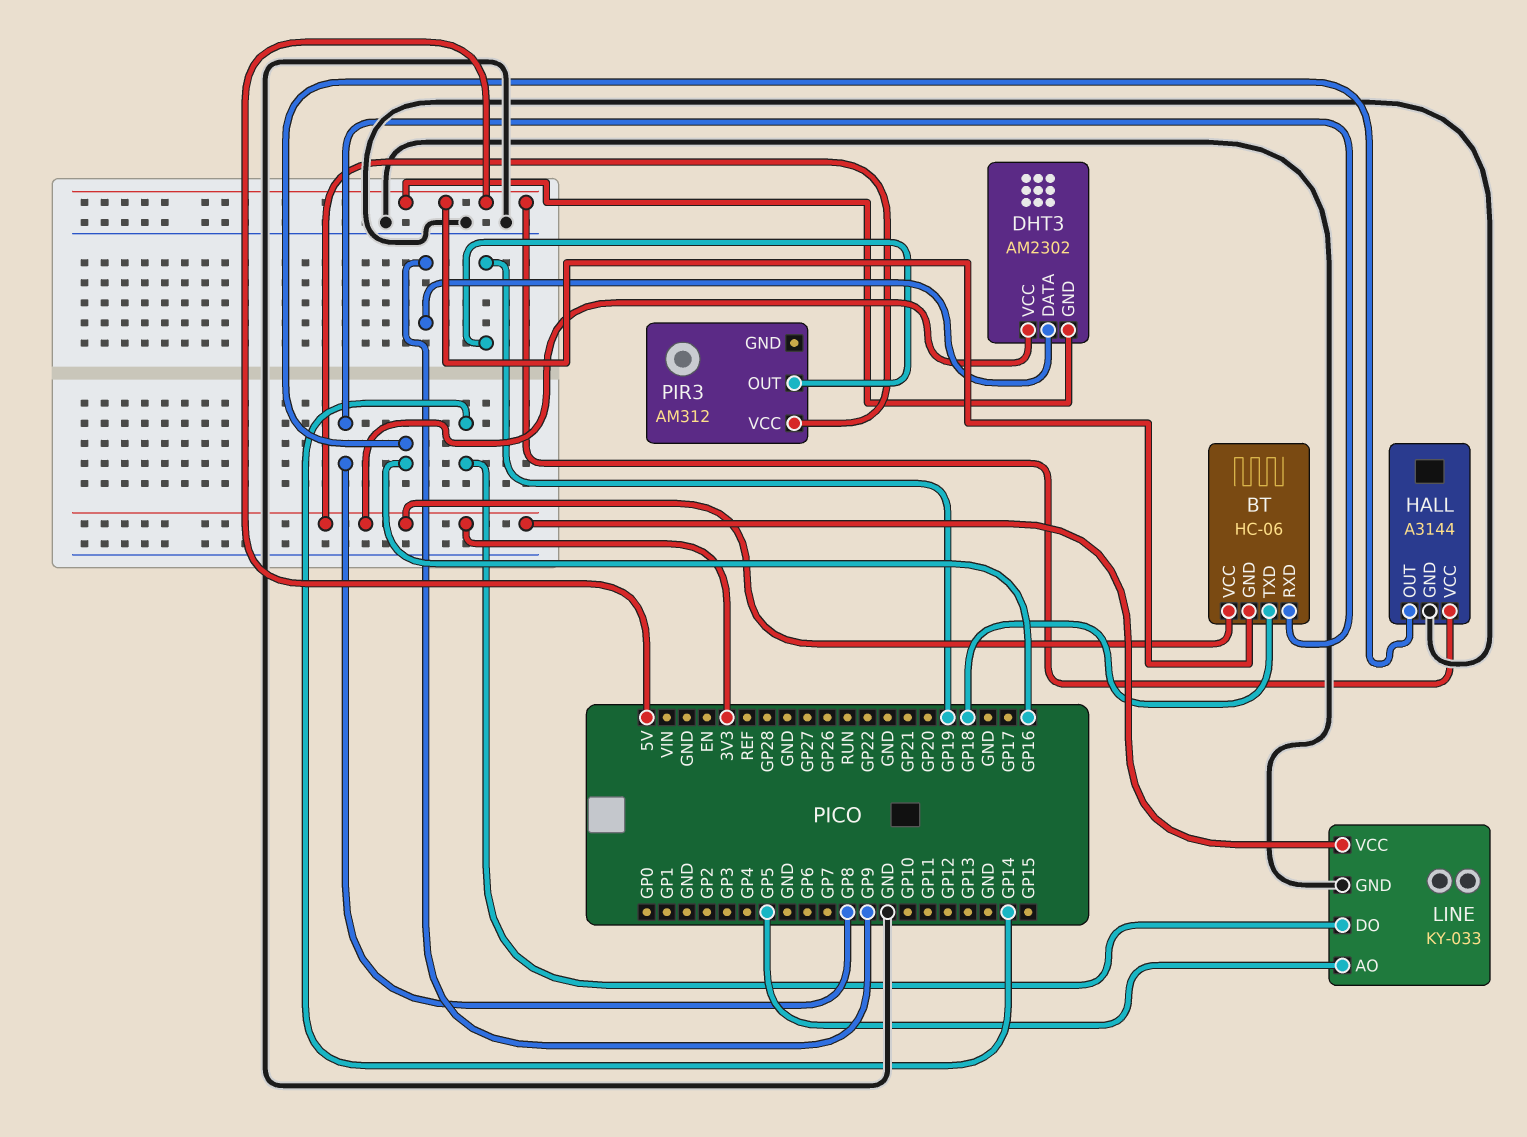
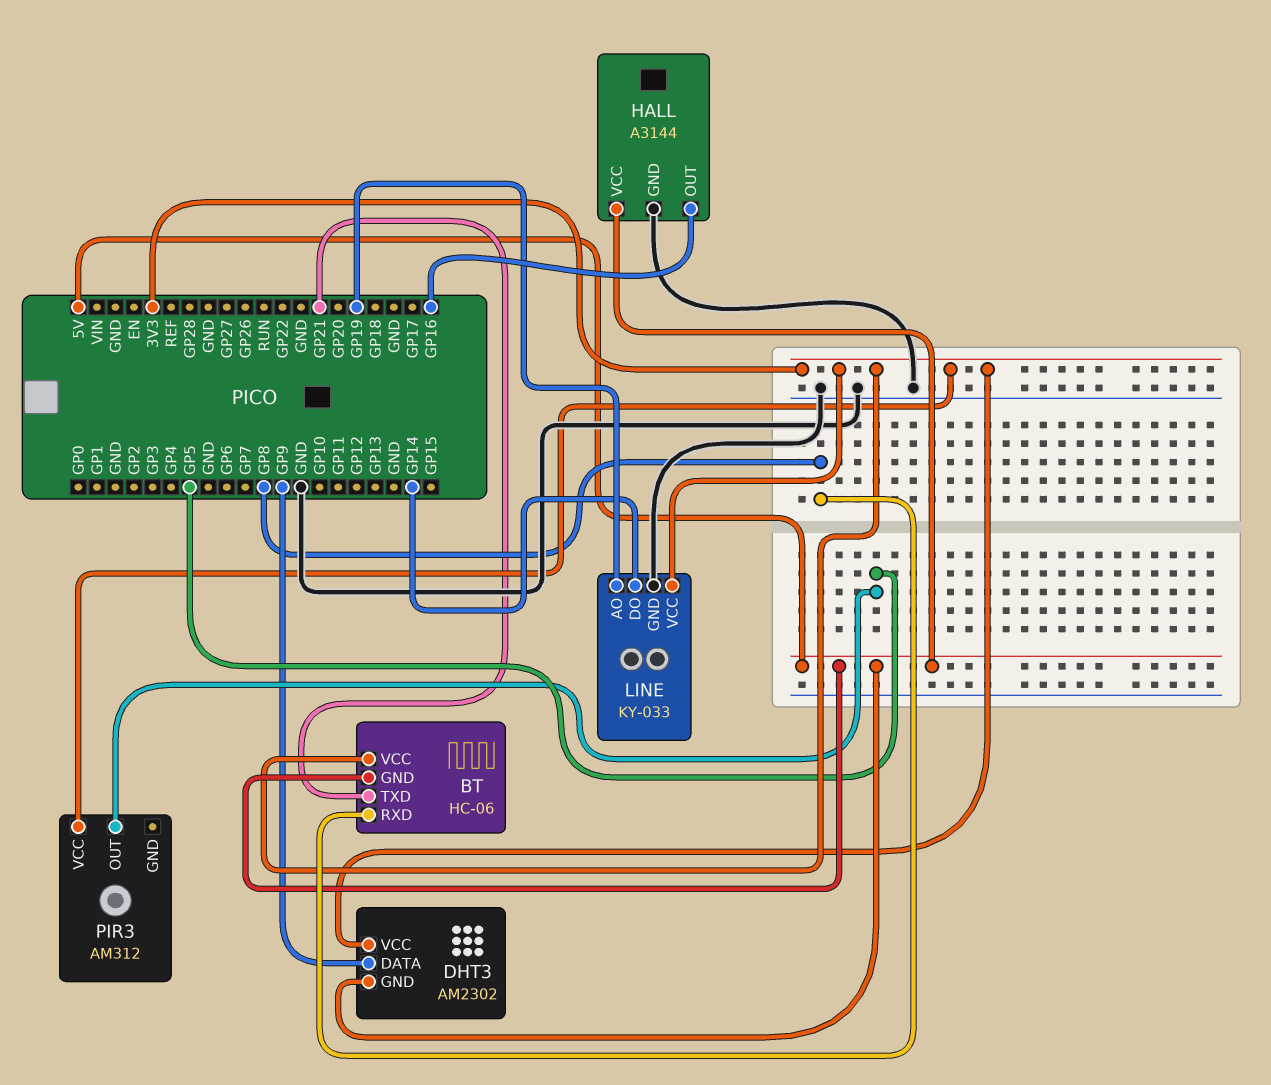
BT pin TXD: GP18 -> GP21
LINE pin AO: GP5 -> GP19
PIR3 pin OUT: GP19 -> GP5

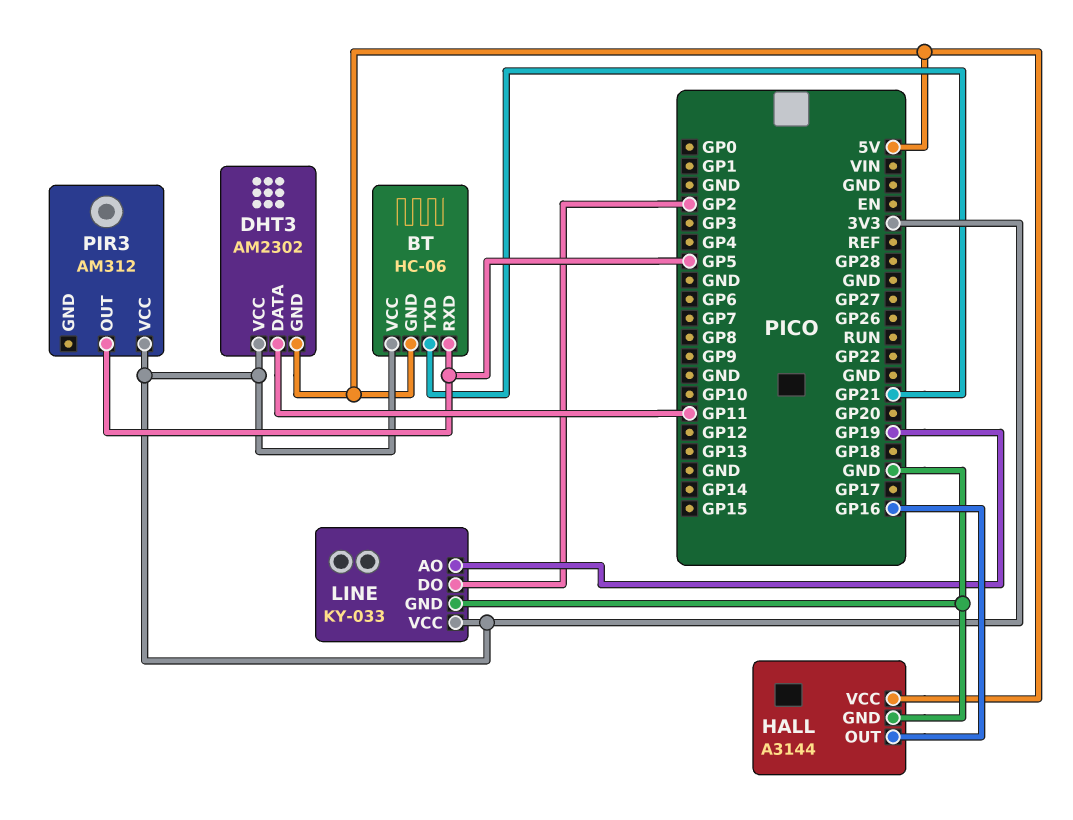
BT pin RXD: GP8 -> GP5
DHT3 pin DATA: GP9 -> GP11
LINE pin DO: GP14 -> GP2

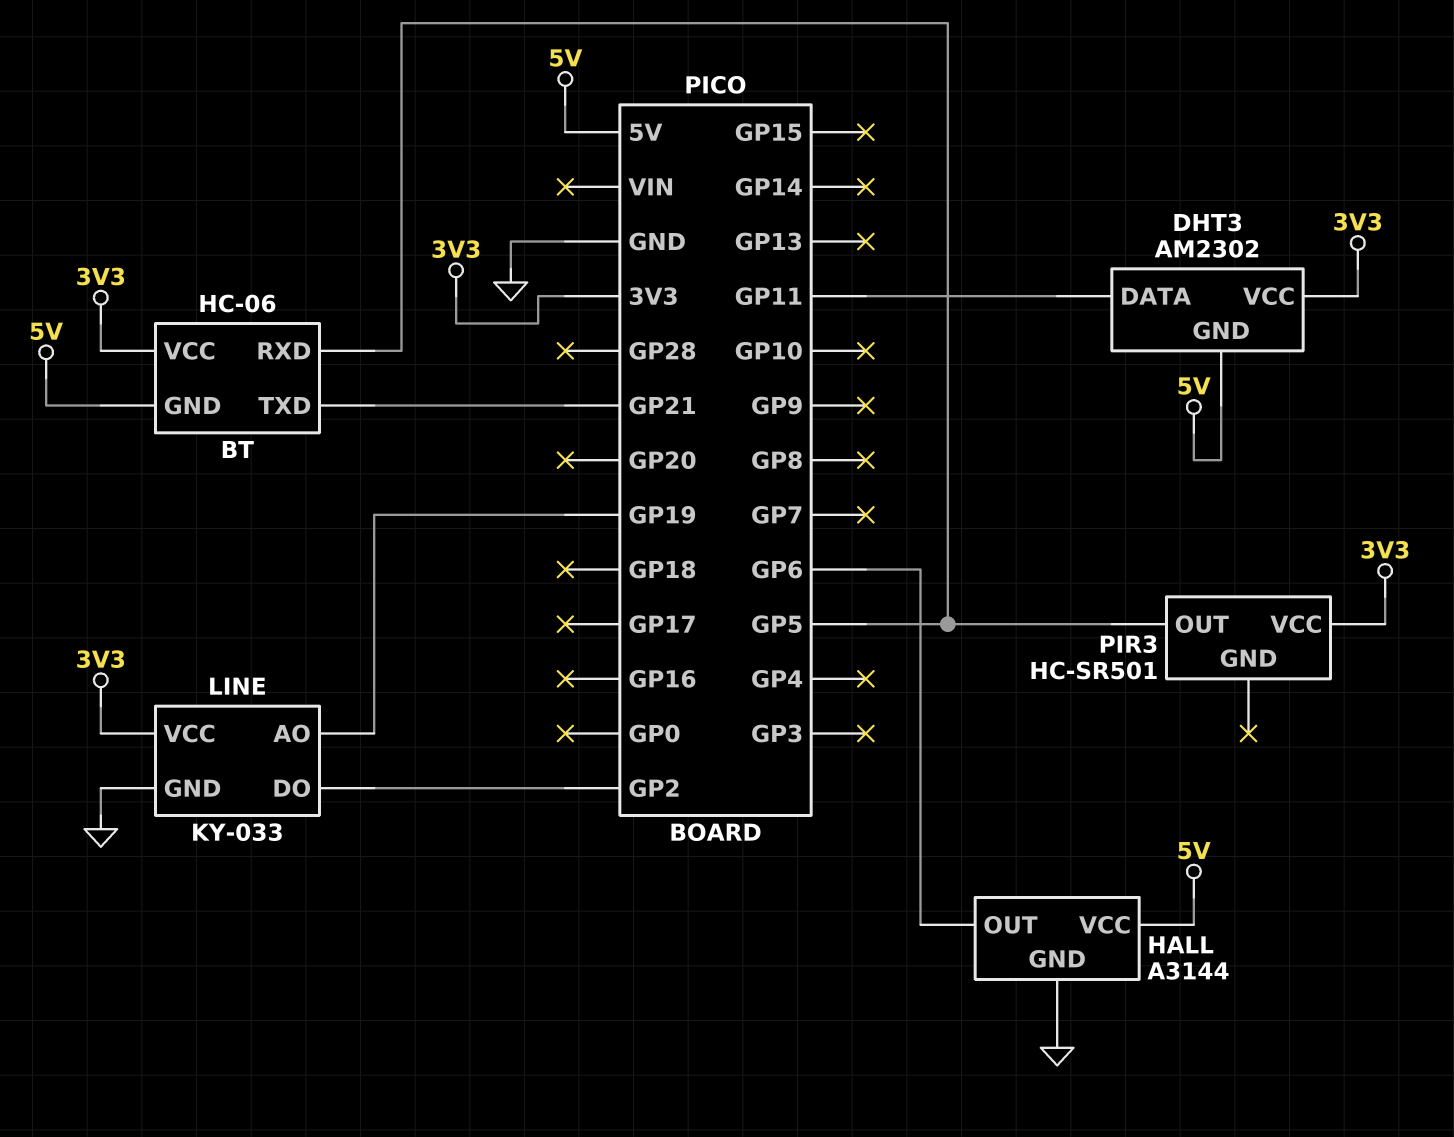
HALL pin OUT: GP16 -> GP6
PIR3: AM312 -> HC-SR501

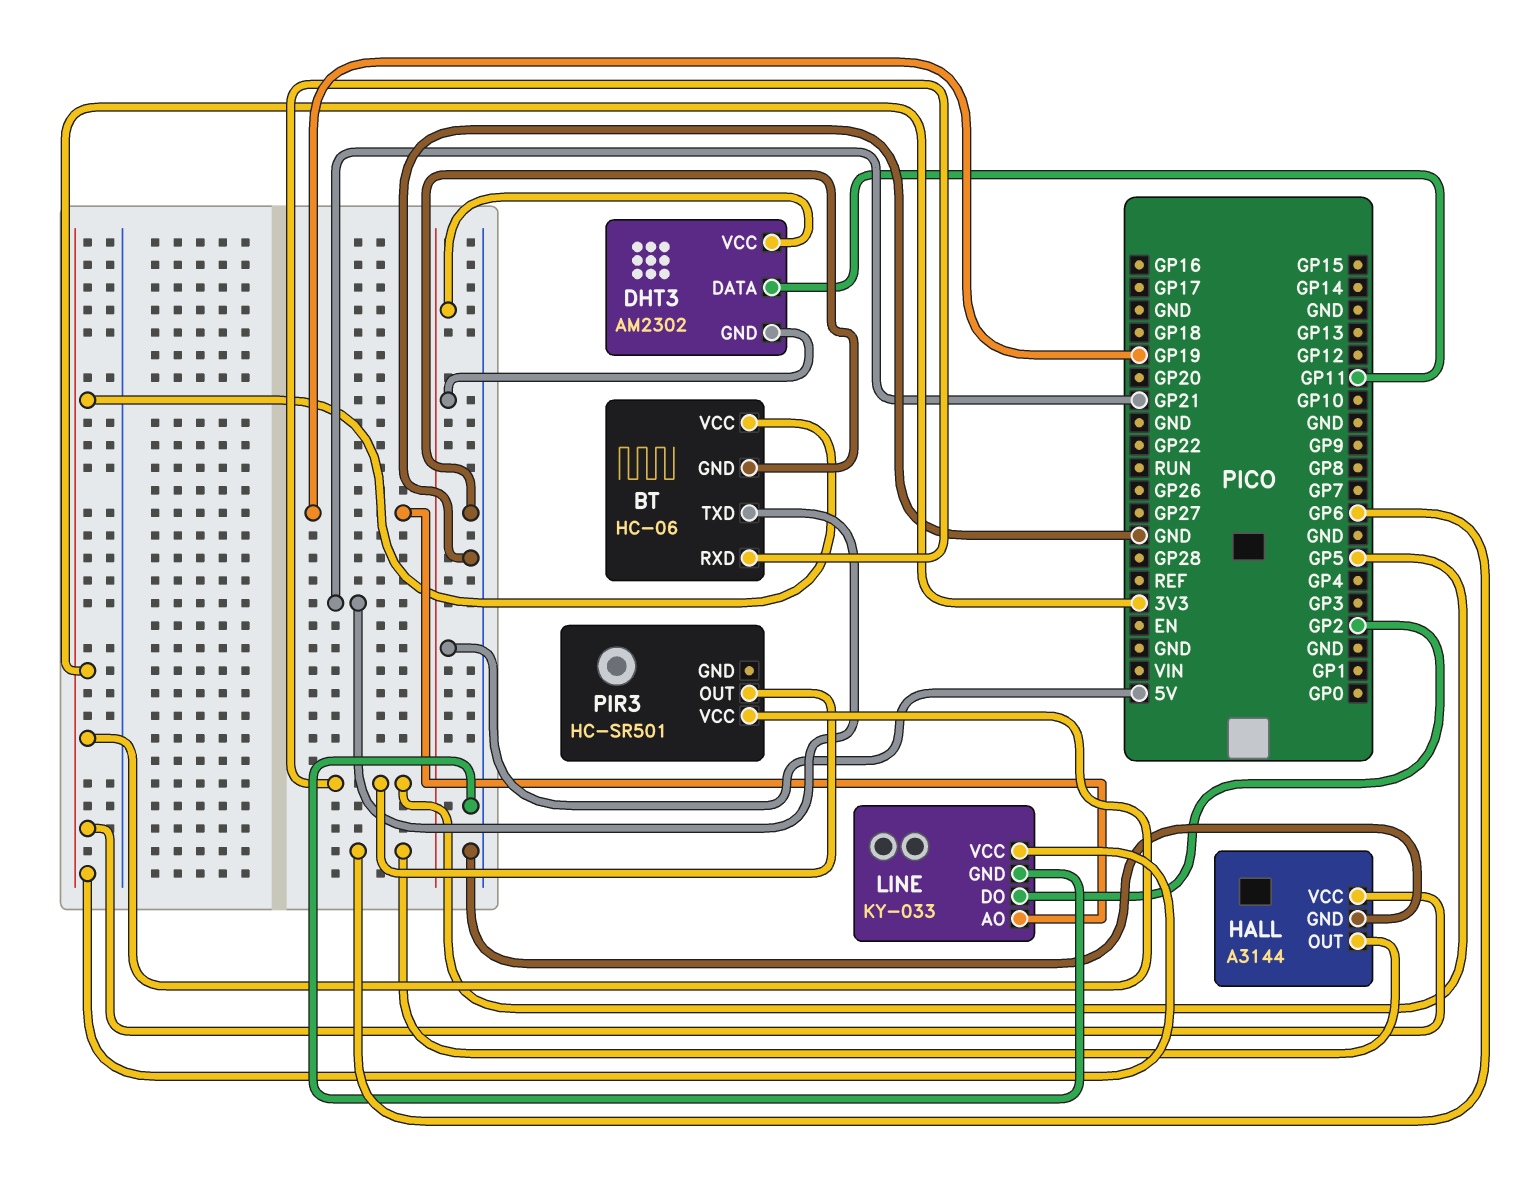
BT pin GND: 5V -> GND
DHT3 pin VCC: 3V3 -> 5V
HALL pin VCC: 5V -> 3V3

